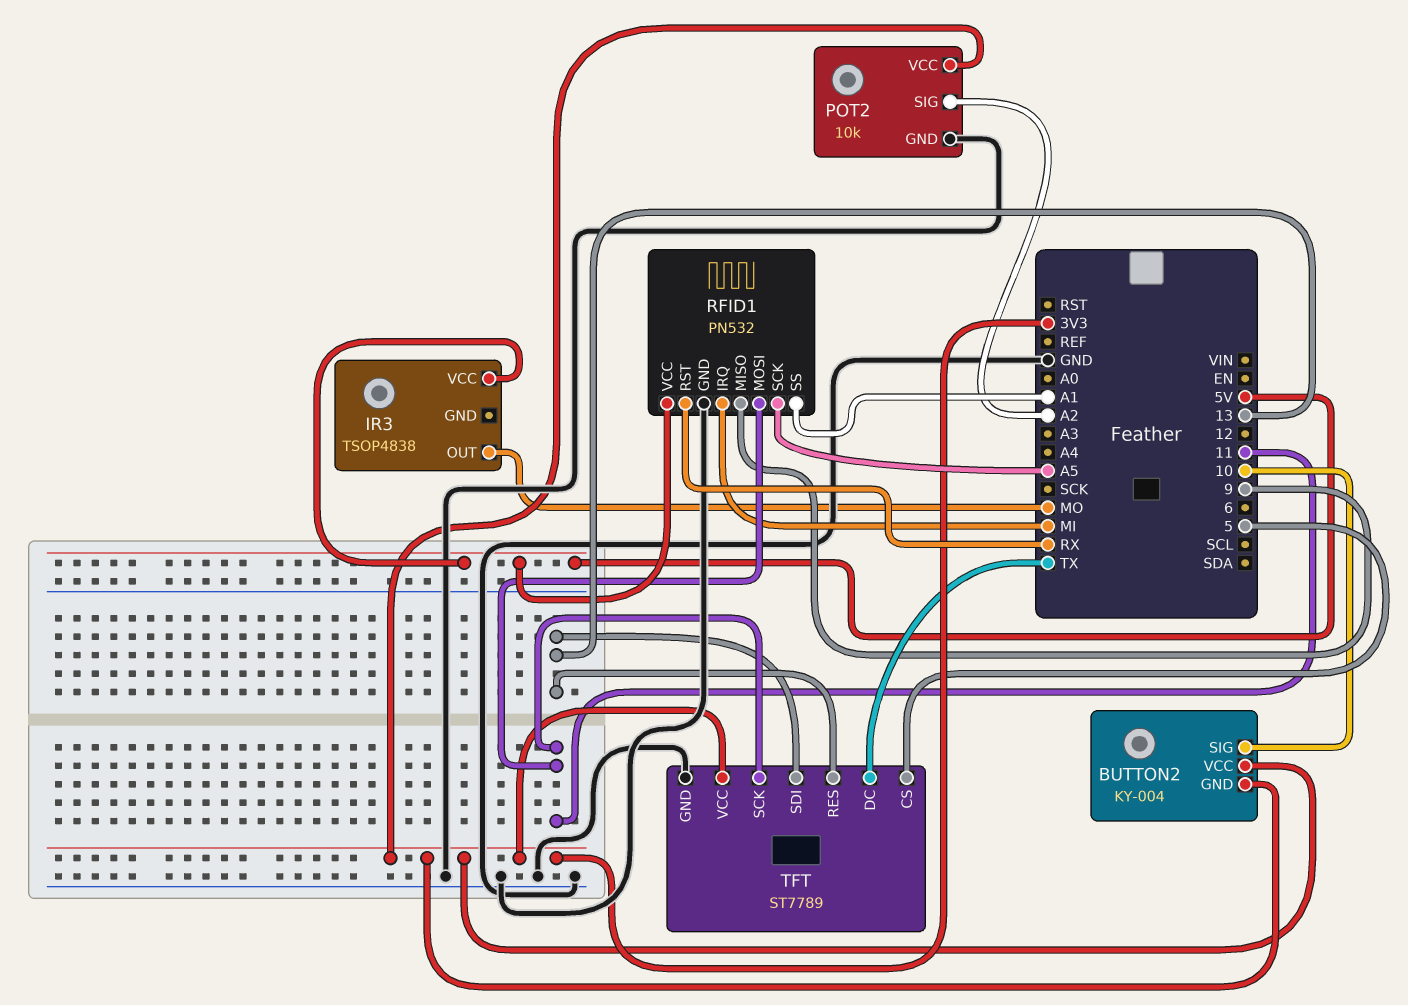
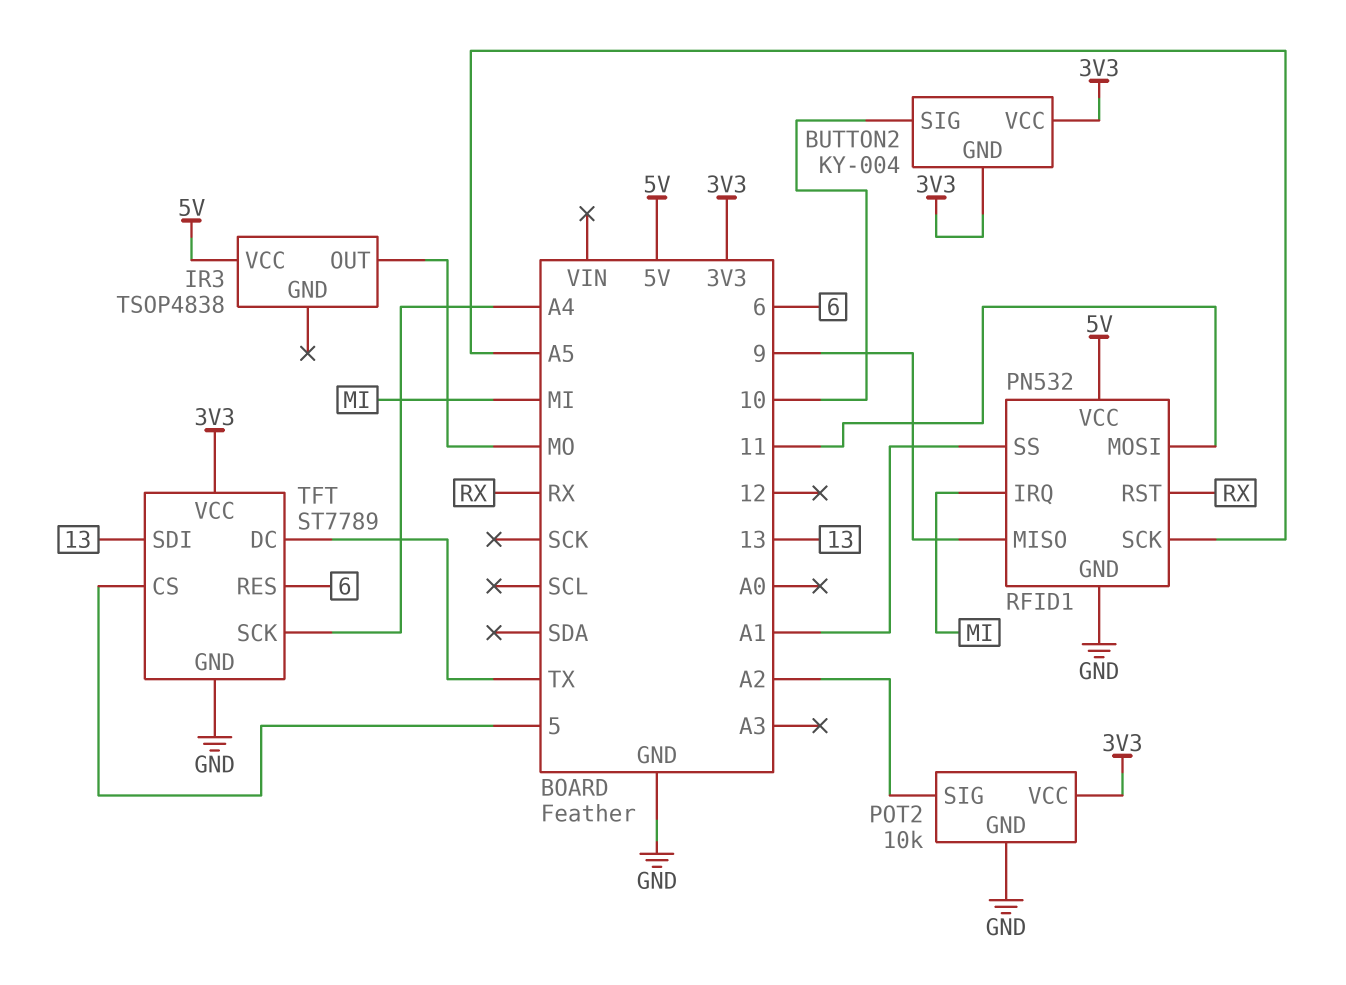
TFT pin RES: 13 -> 6
TFT pin SCK: 11 -> A4

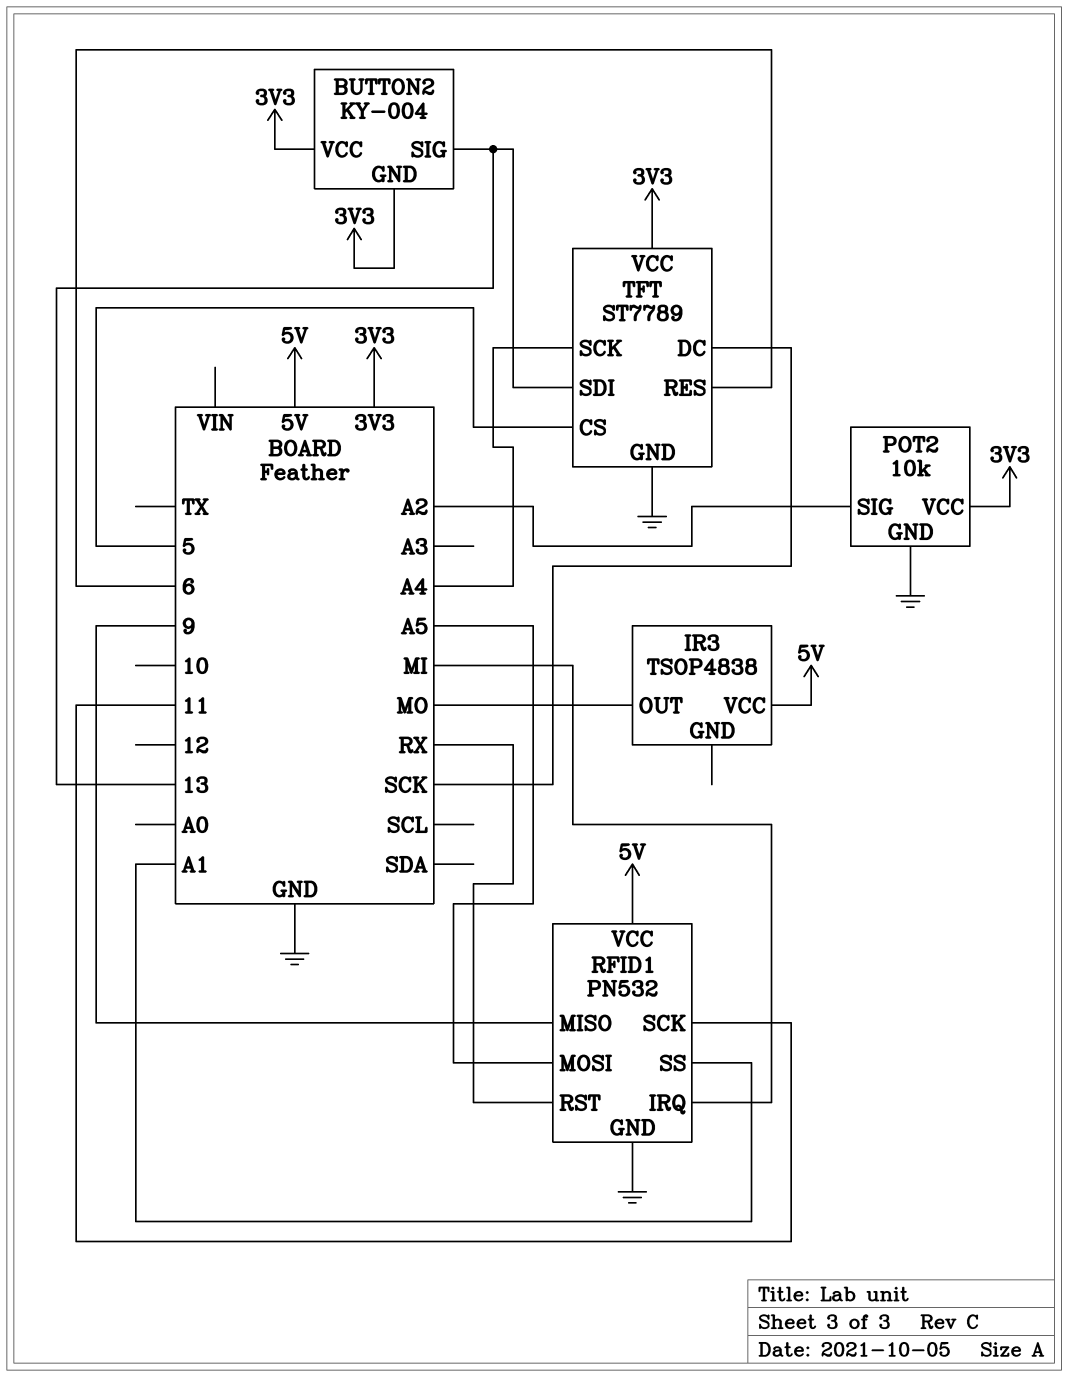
BUTTON2 pin SIG: 10 -> 13
RFID1 pin MOSI: 11 -> A5
RFID1 pin SCK: A5 -> 11
TFT pin DC: TX -> SCK

